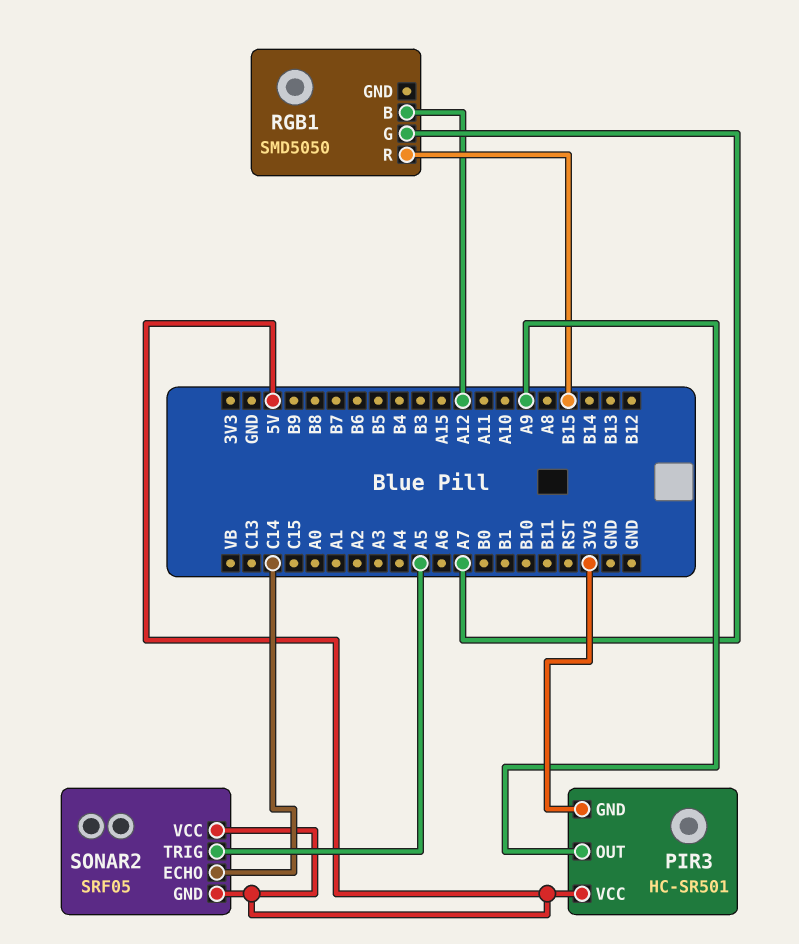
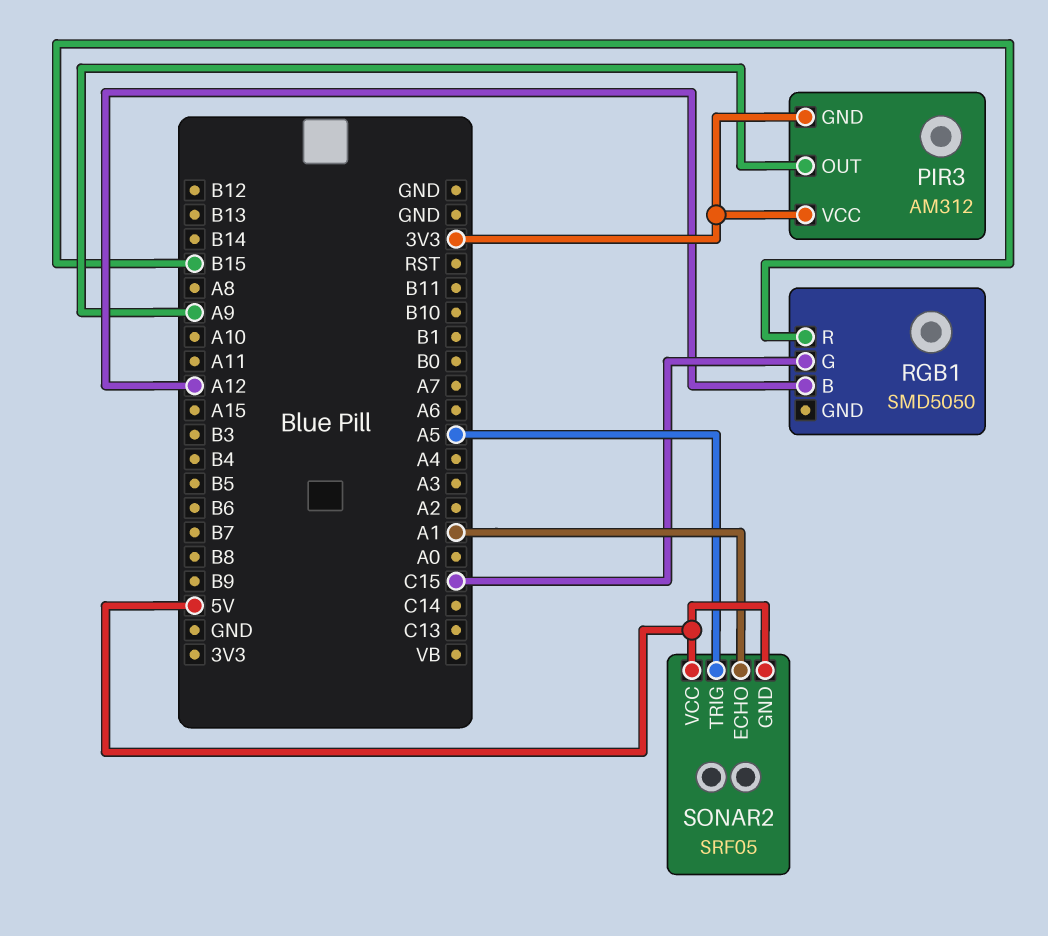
PIR3: HC-SR501 -> AM312
PIR3 pin VCC: 5V -> 3V3
RGB1 pin G: A7 -> C15
SONAR2 pin ECHO: C14 -> A1

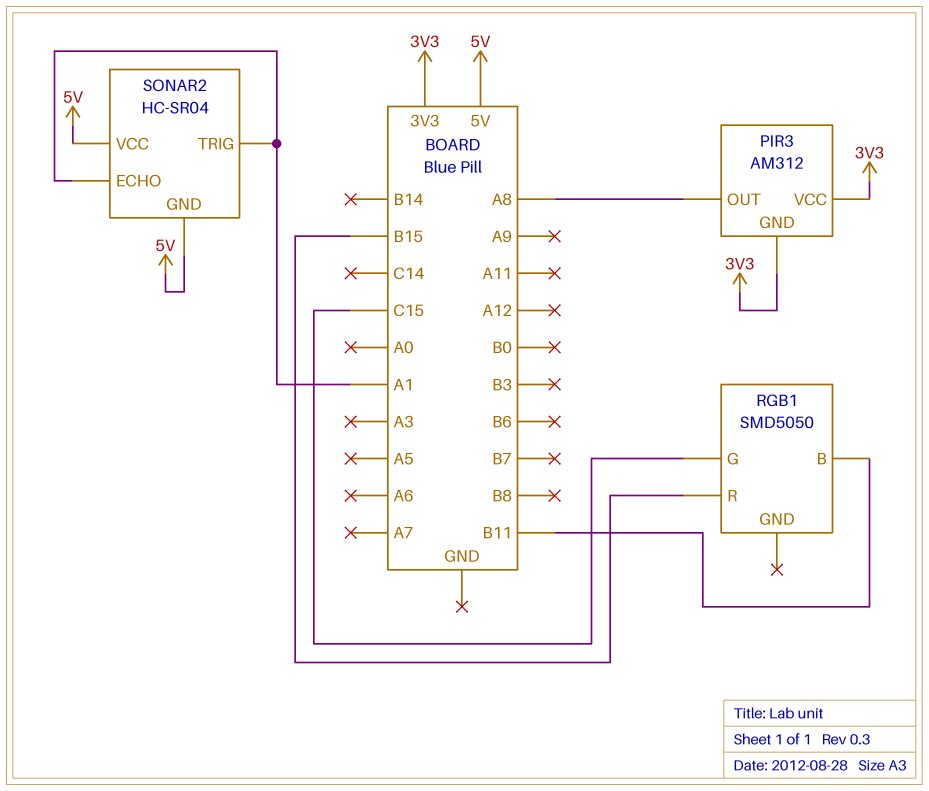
PIR3 pin OUT: A9 -> A8
RGB1 pin B: A12 -> B11
SONAR2: SRF05 -> HC-SR04
SONAR2 pin TRIG: A5 -> A1

